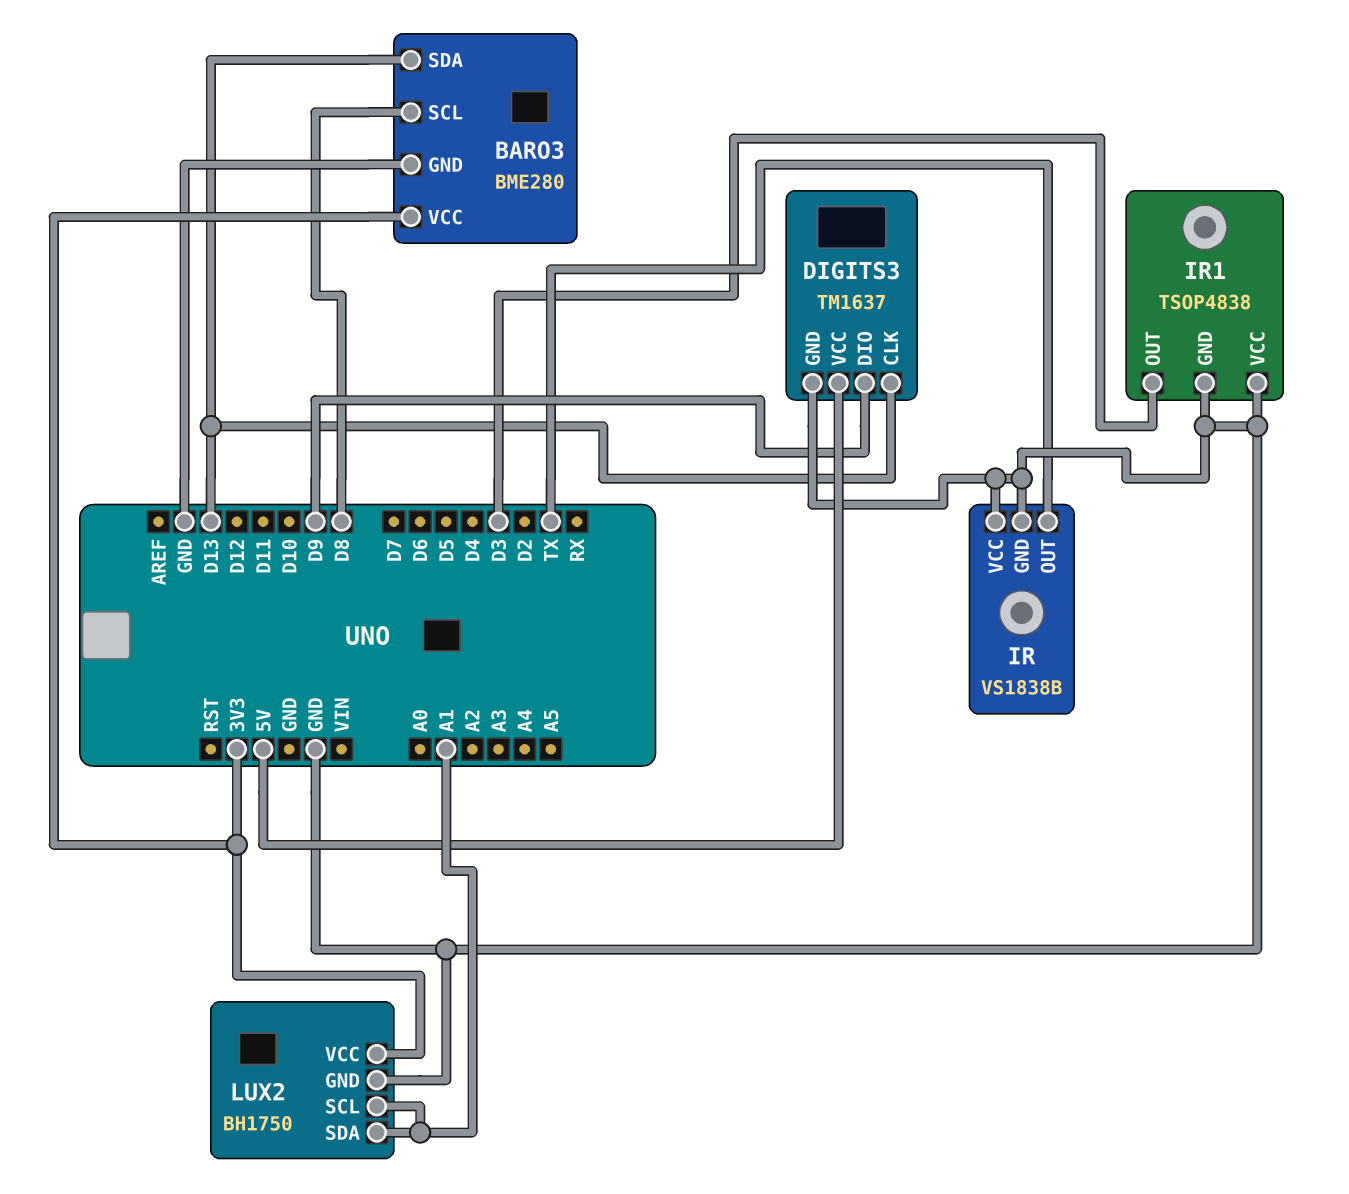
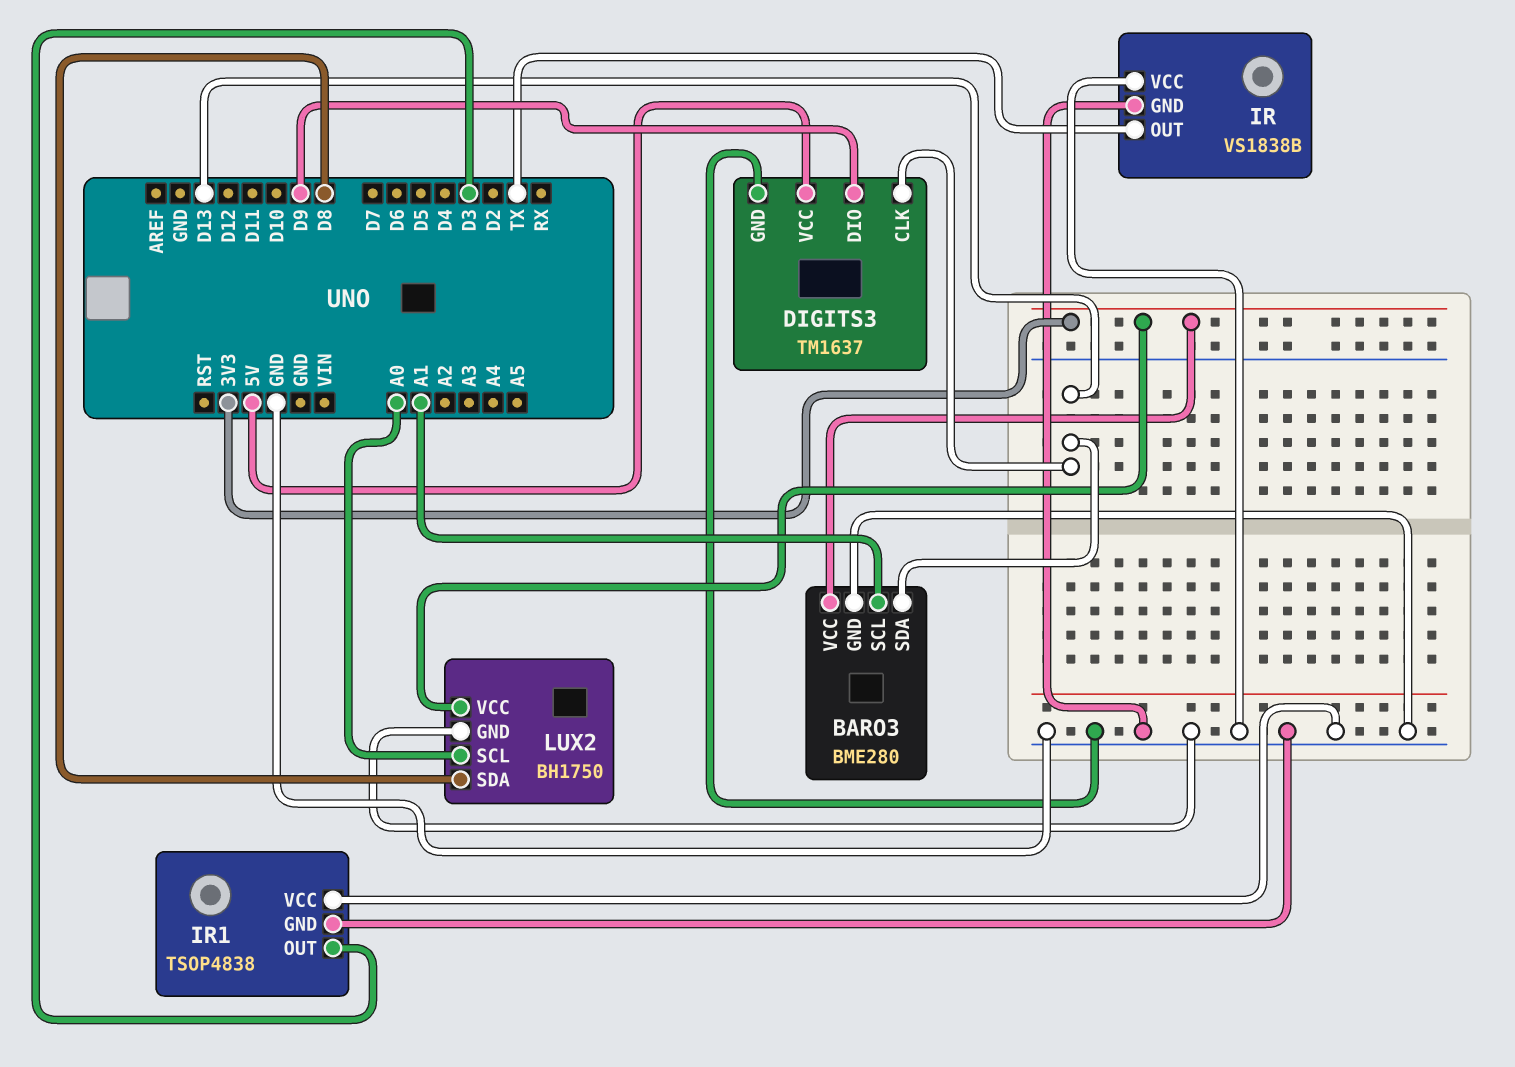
BARO3 pin SCL: D8 -> A1
LUX2 pin SCL: A1 -> A0
LUX2 pin SDA: A1 -> D8

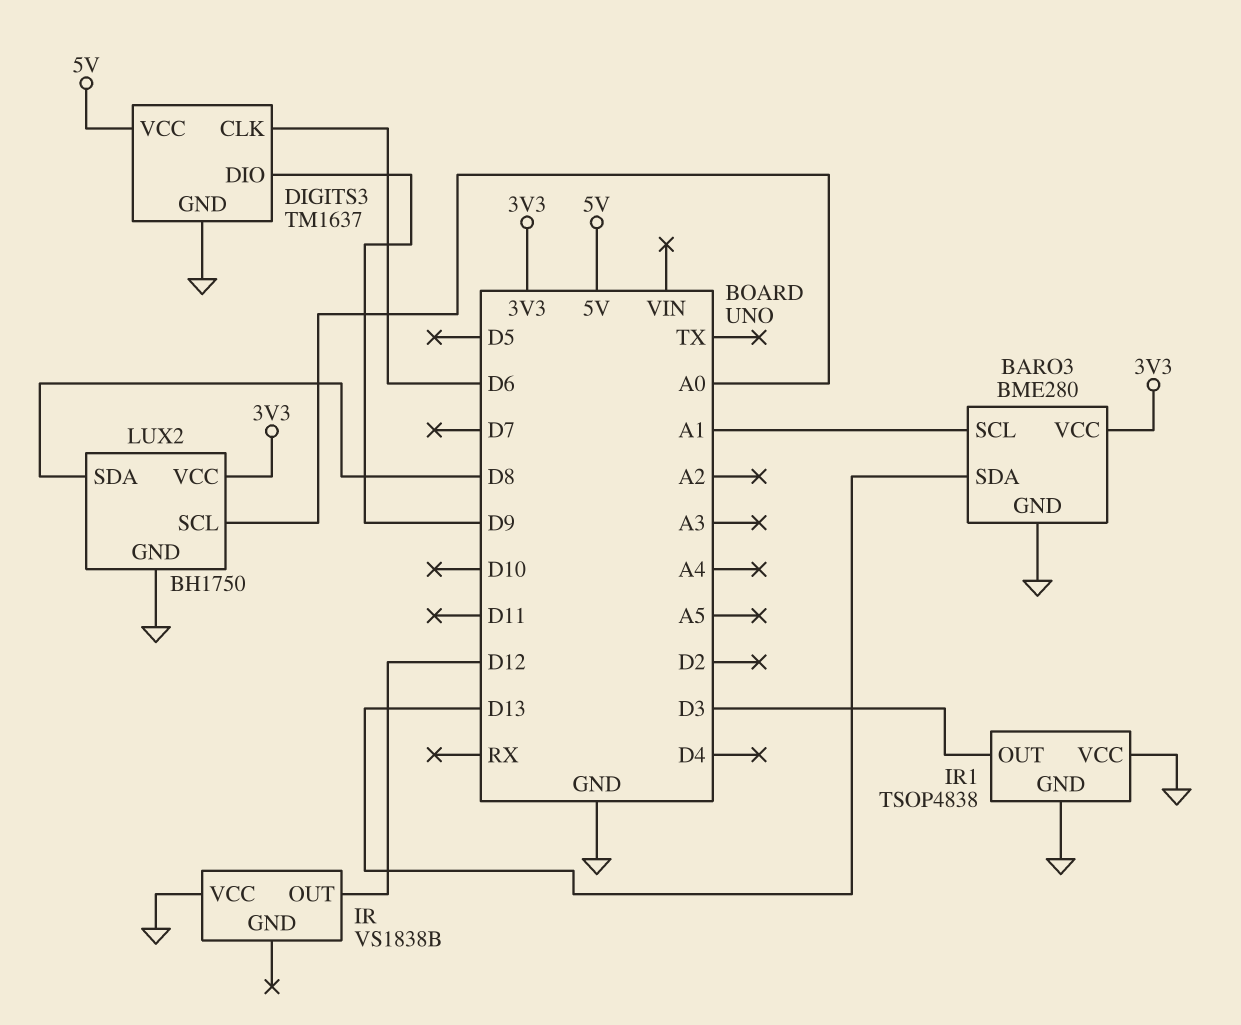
DIGITS3 pin CLK: D13 -> D6
IR pin GND: GND -> none
IR pin OUT: TX -> D12

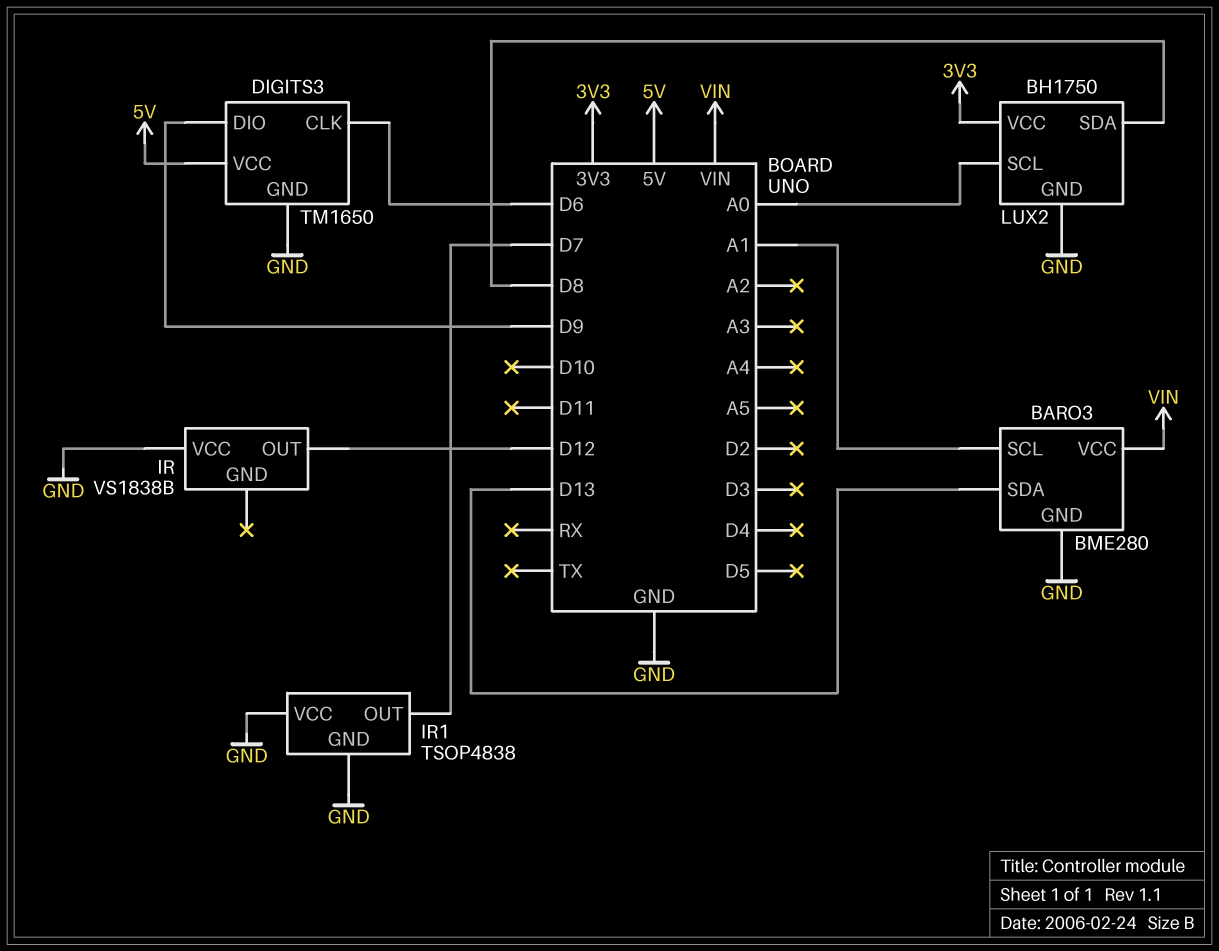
BARO3 pin VCC: 3V3 -> VIN
DIGITS3: TM1637 -> TM1650
IR1 pin OUT: D3 -> D7

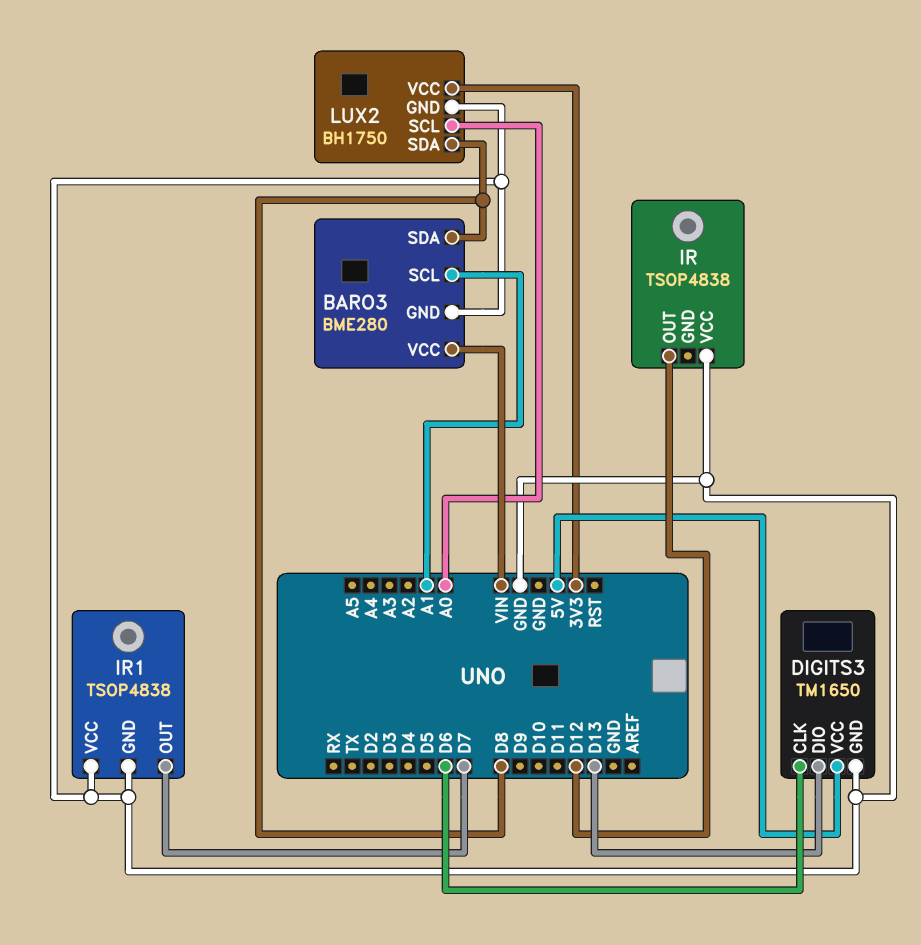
BARO3 pin SDA: D13 -> D8
DIGITS3 pin DIO: D9 -> D13
IR: VS1838B -> TSOP4838

